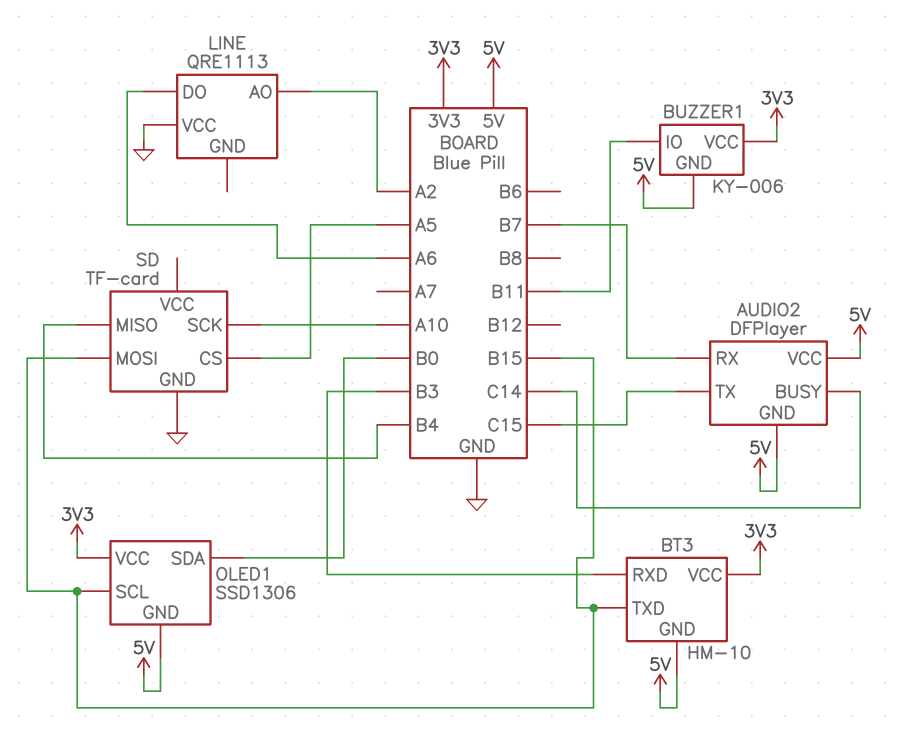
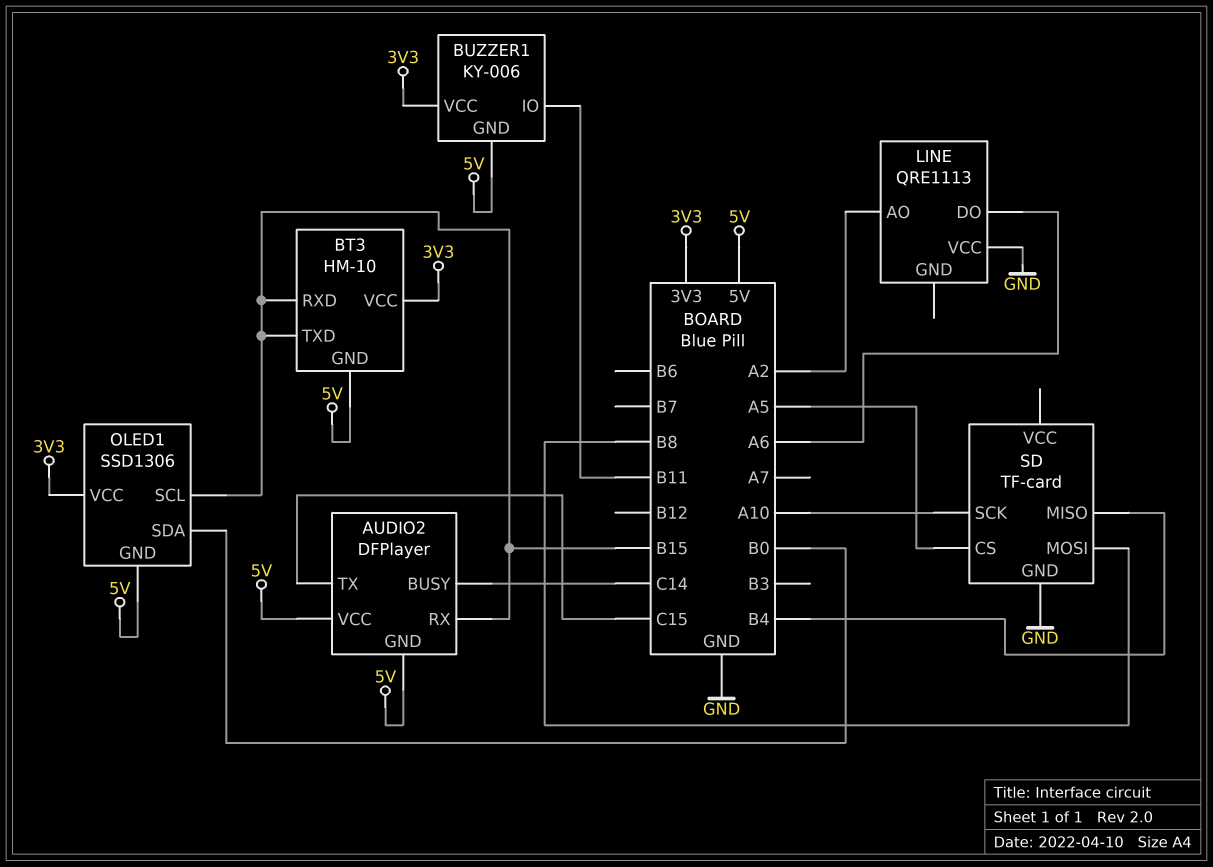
AUDIO2 pin RX: B7 -> B15
BT3 pin RXD: B3 -> B15
SD pin MOSI: B15 -> B8

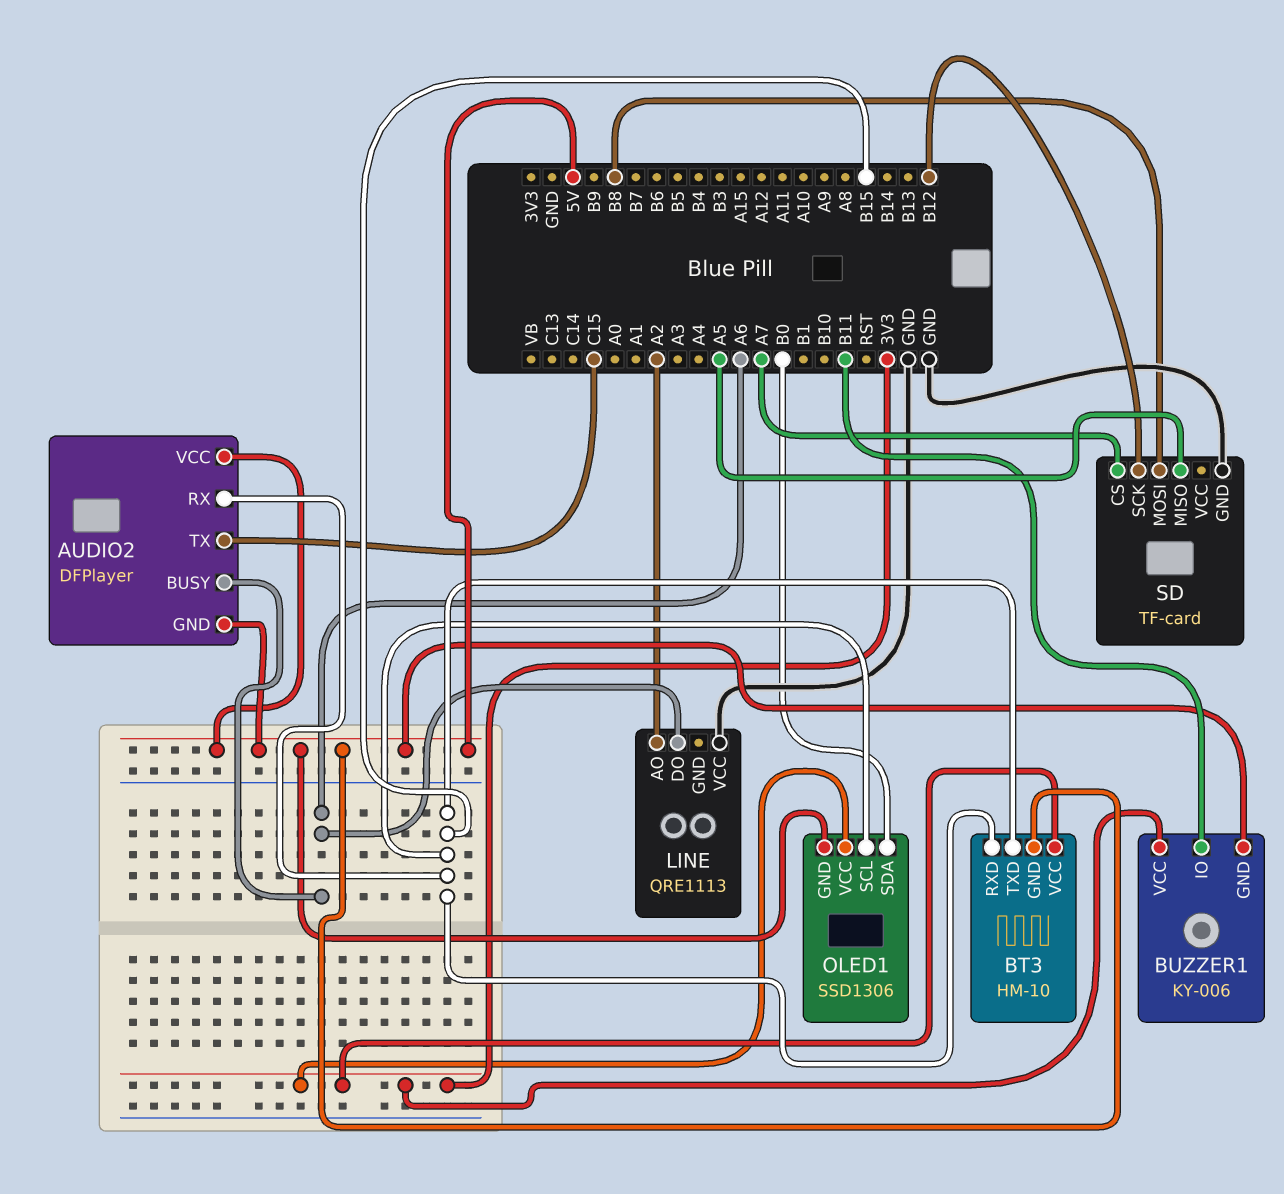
AUDIO2 pin BUSY: C14 -> A6
SD pin CS: A5 -> A7
SD pin MISO: B4 -> A5
SD pin SCK: A10 -> B12

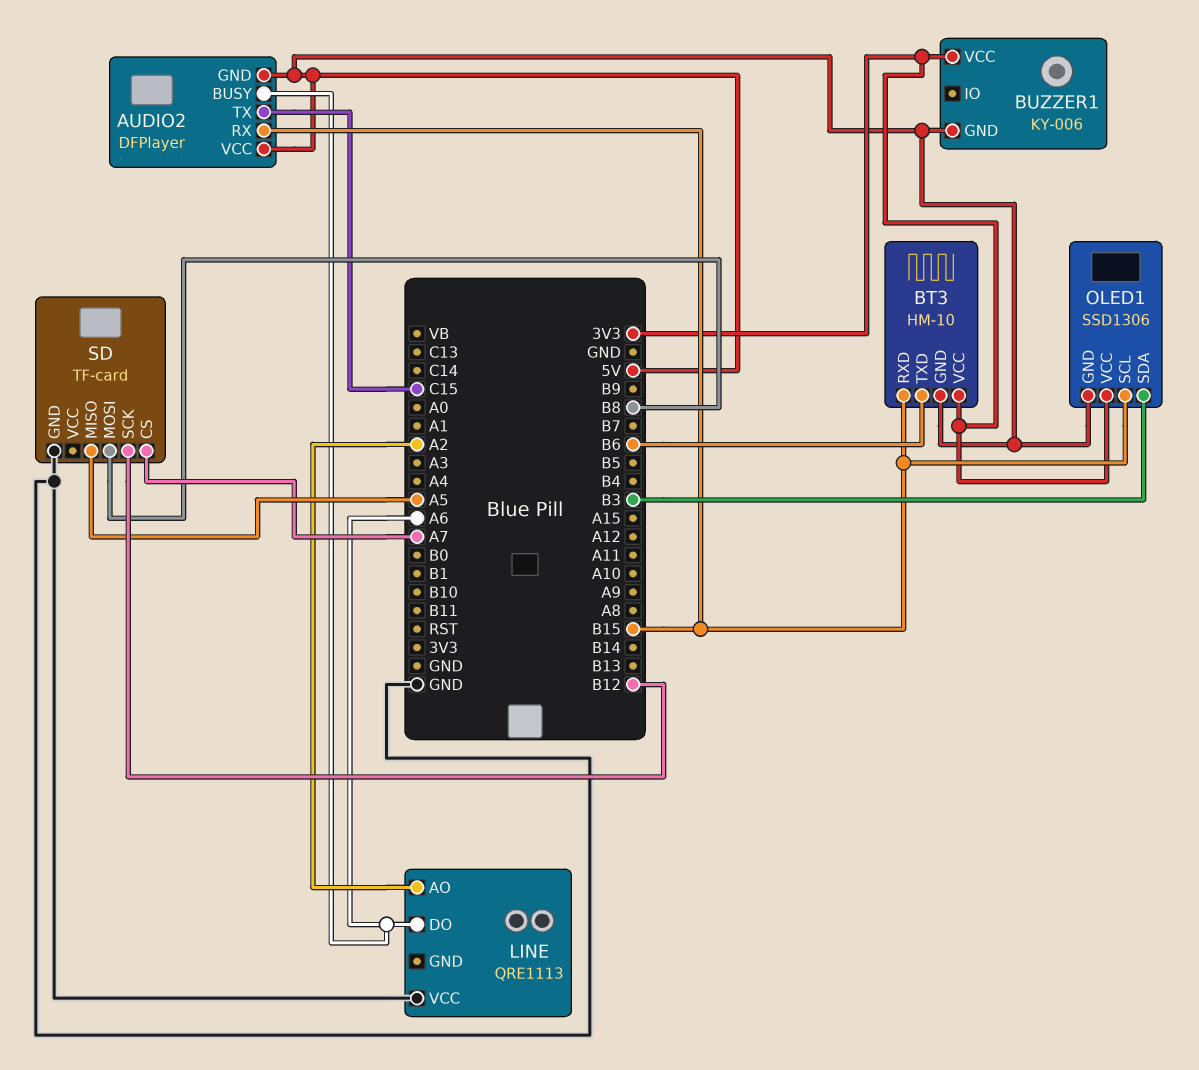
BT3 pin TXD: B15 -> B6
BUZZER1 pin IO: B11 -> none
OLED1 pin SDA: B0 -> B3

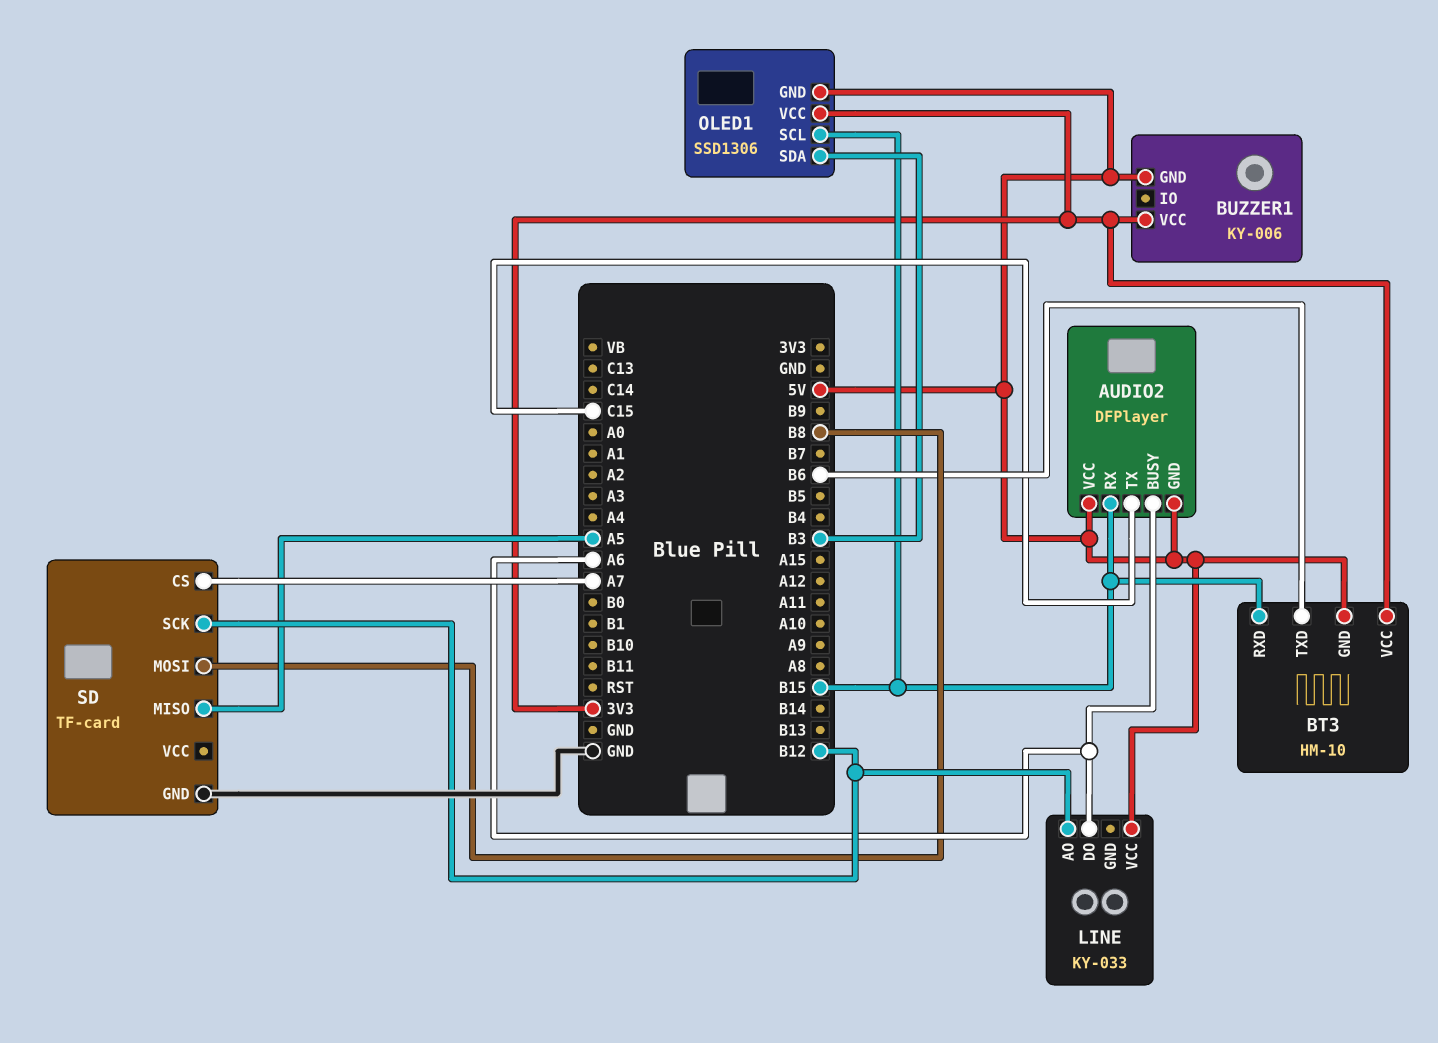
LINE: QRE1113 -> KY-033
LINE pin AO: A2 -> B12
LINE pin VCC: GND -> 5V

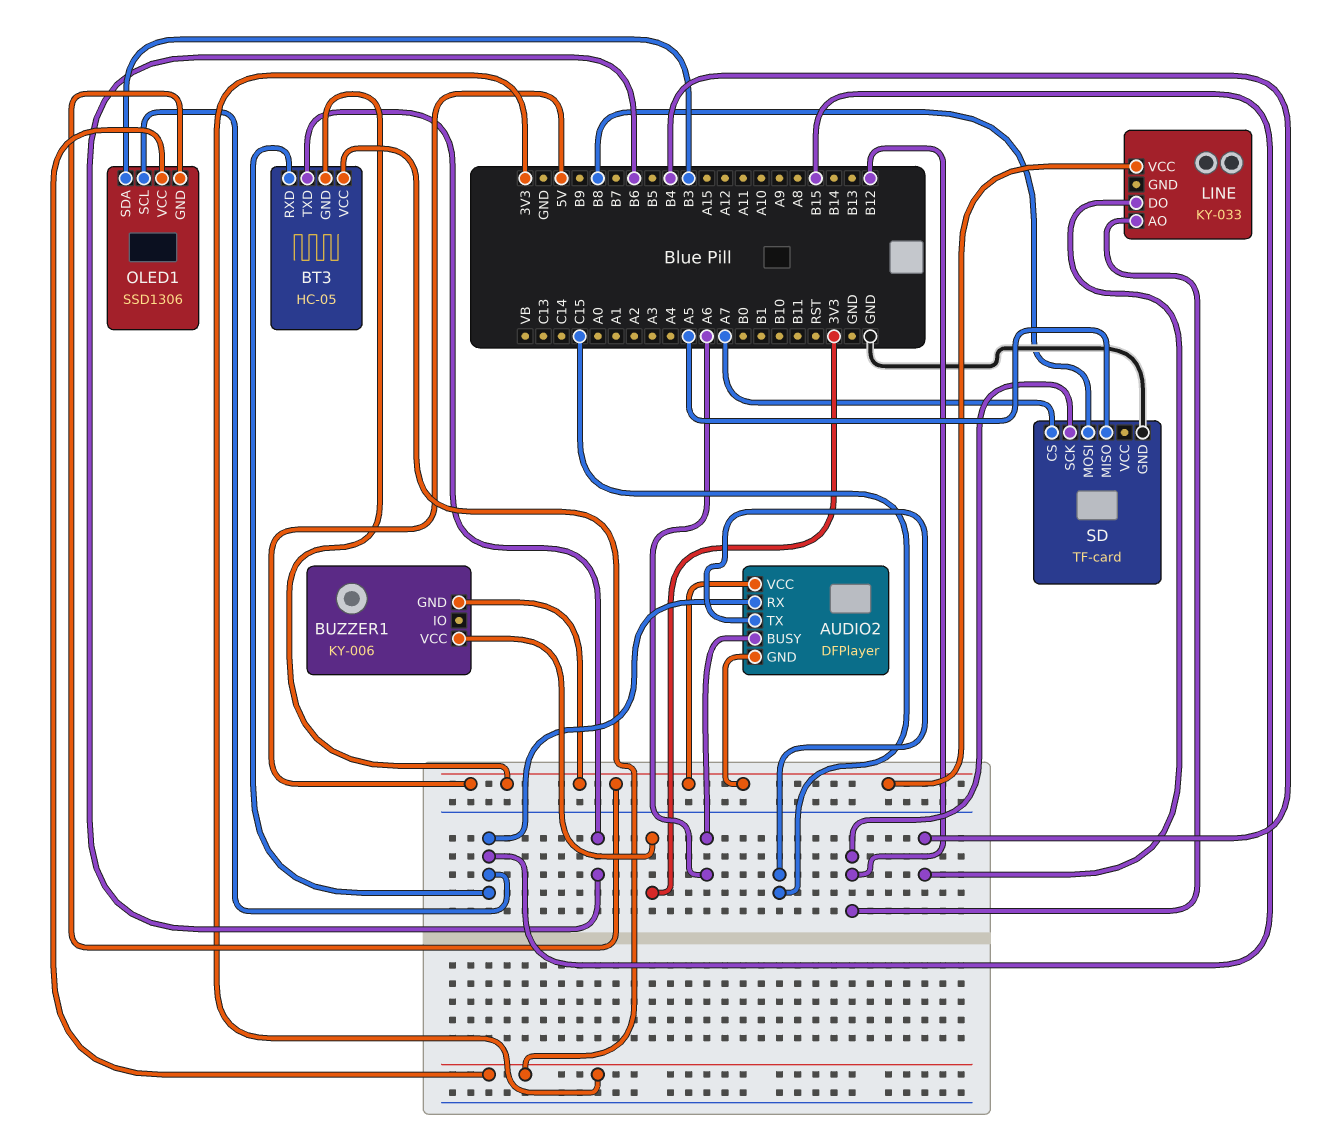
BT3: HM-10 -> HC-05
LINE pin DO: A6 -> B4

